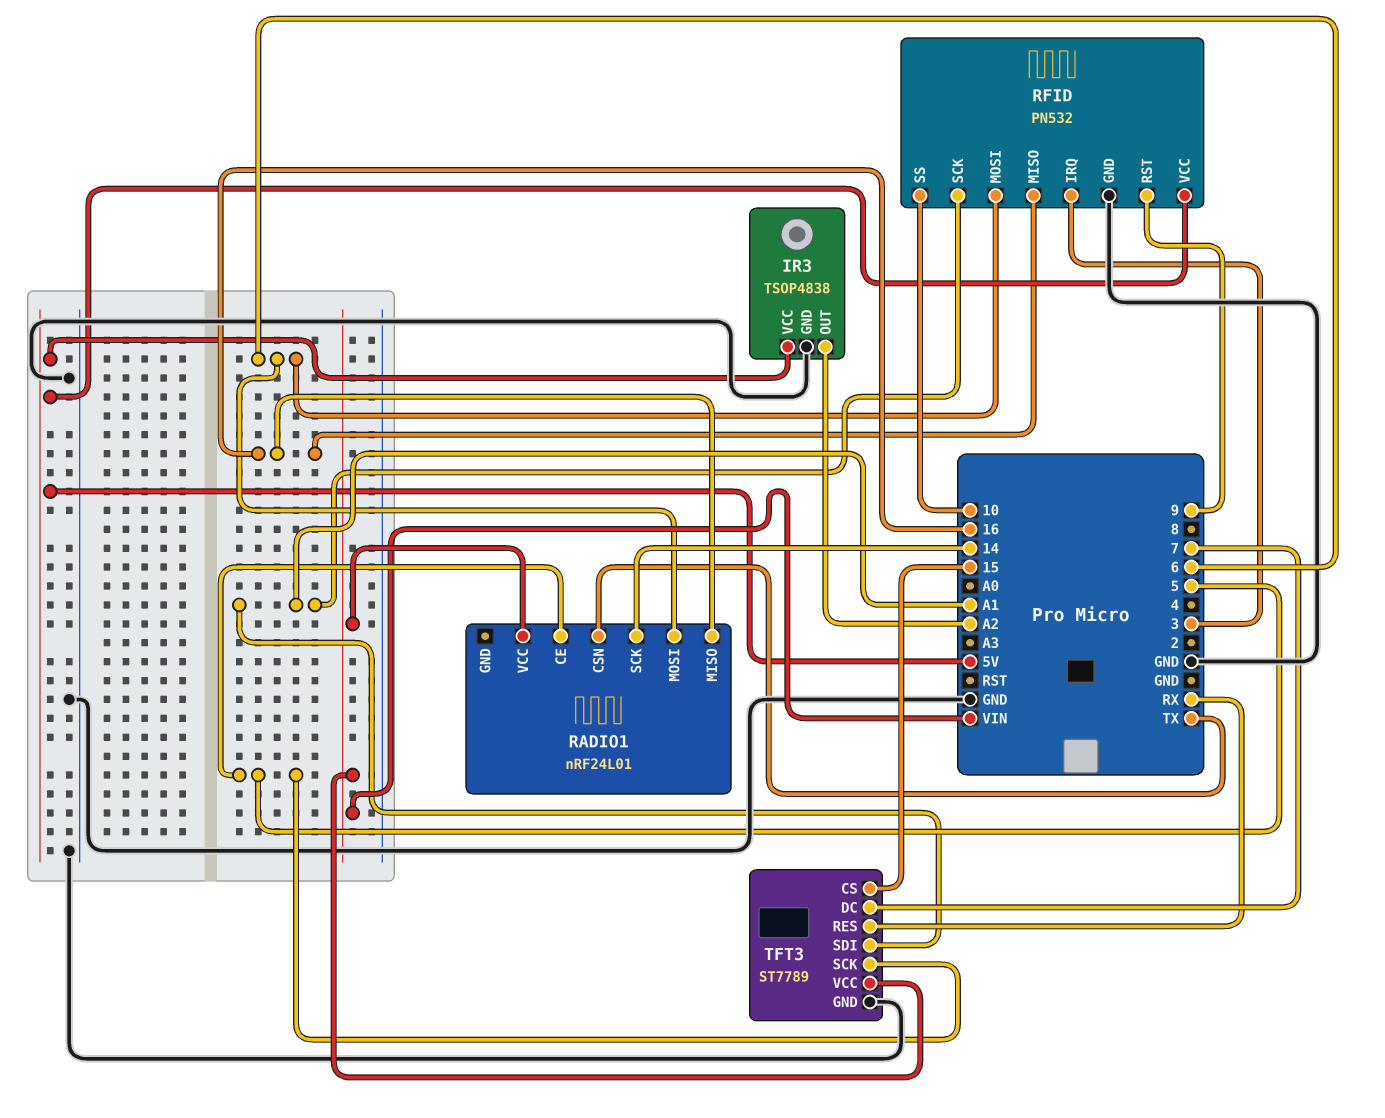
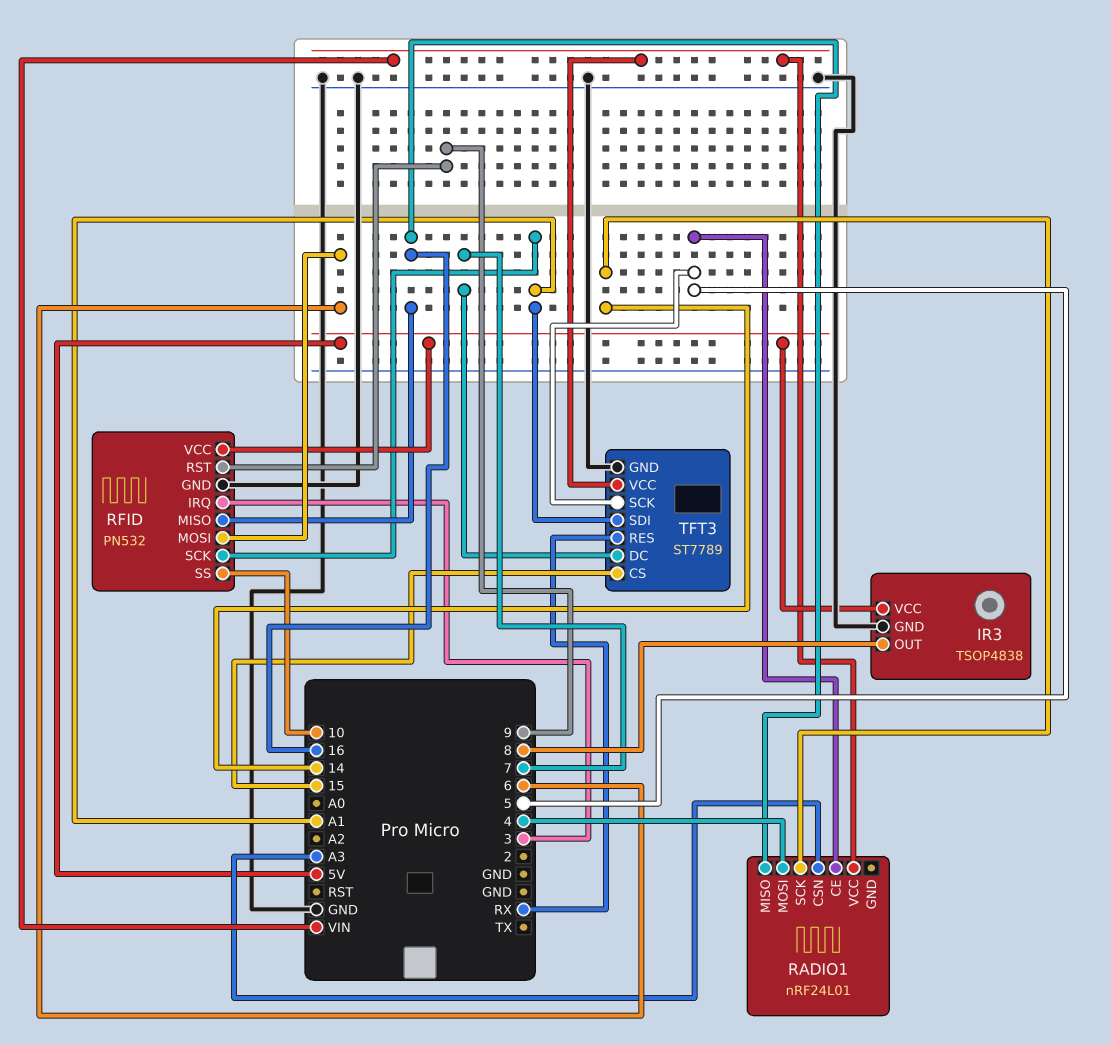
IR3 pin OUT: A2 -> 8
RADIO1 pin CSN: TX -> A3
RADIO1 pin MOSI: 6 -> 4

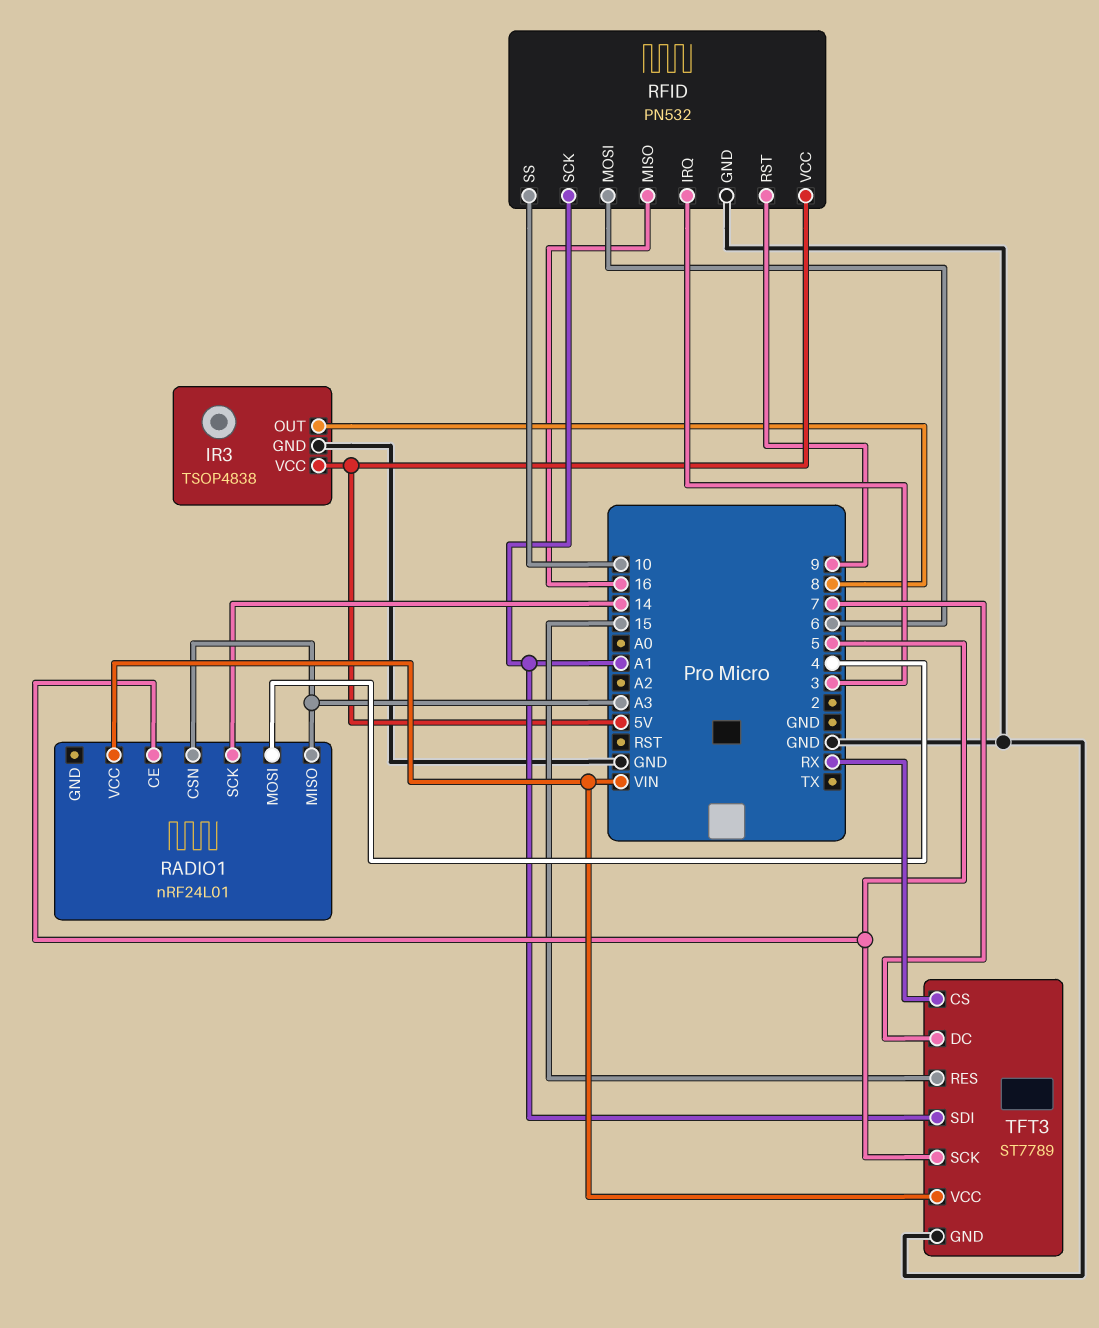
RADIO1 pin MISO: 16 -> A3
TFT3 pin CS: 15 -> RX
TFT3 pin RES: RX -> 15

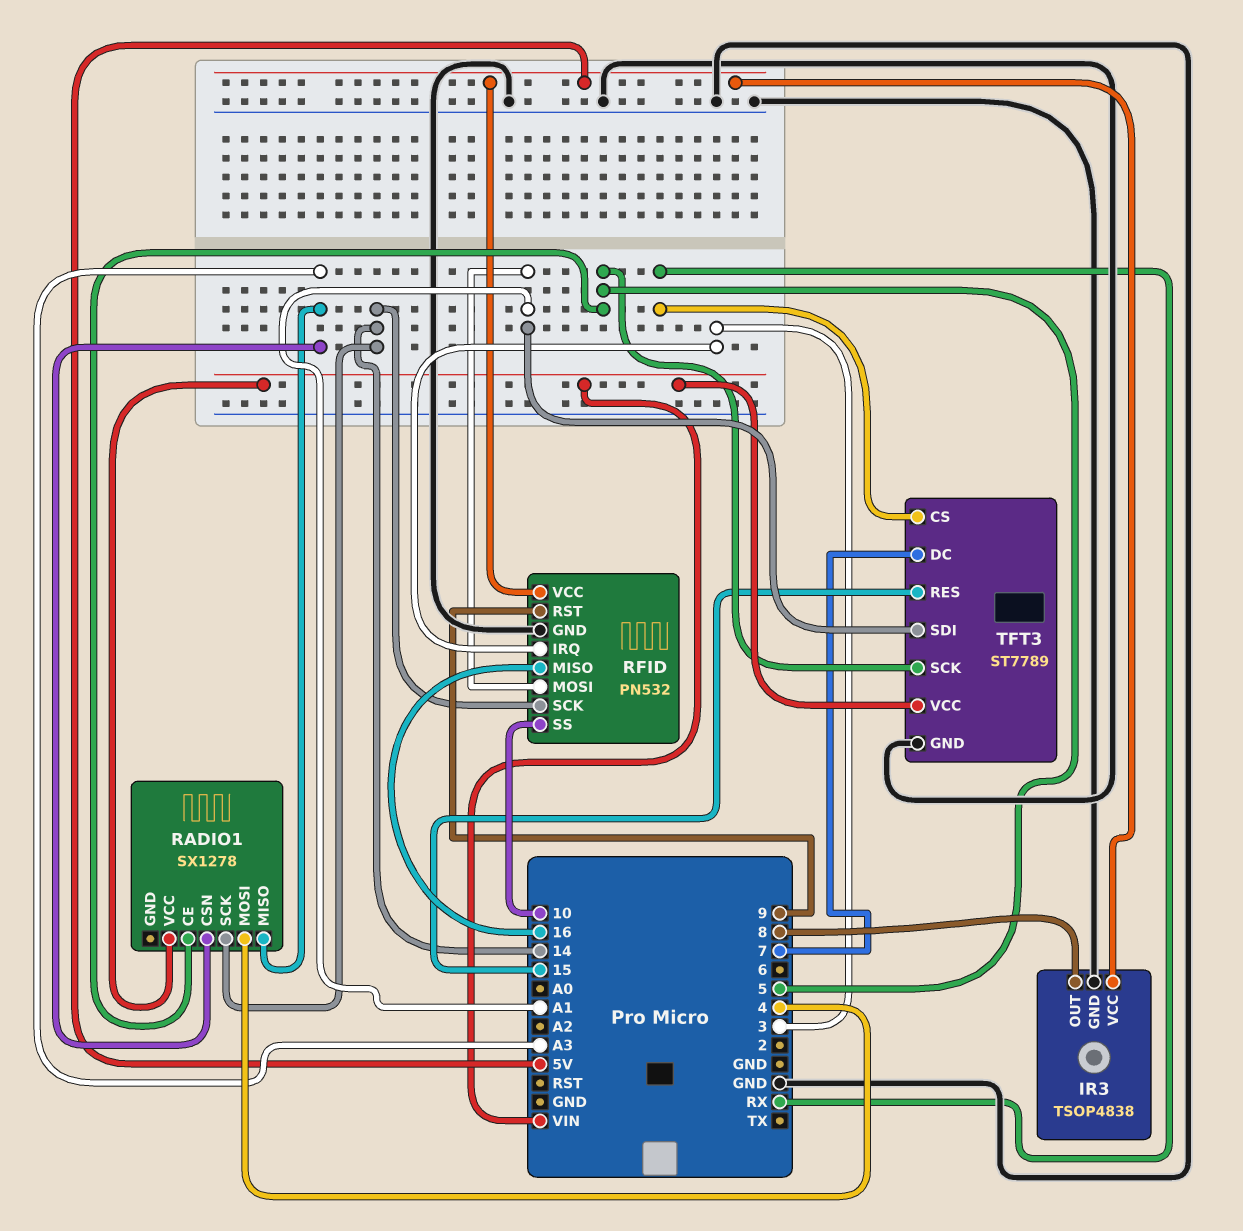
RADIO1: nRF24L01 -> SX1278
RFID pin MOSI: 6 -> A1
RFID pin SCK: A1 -> 14

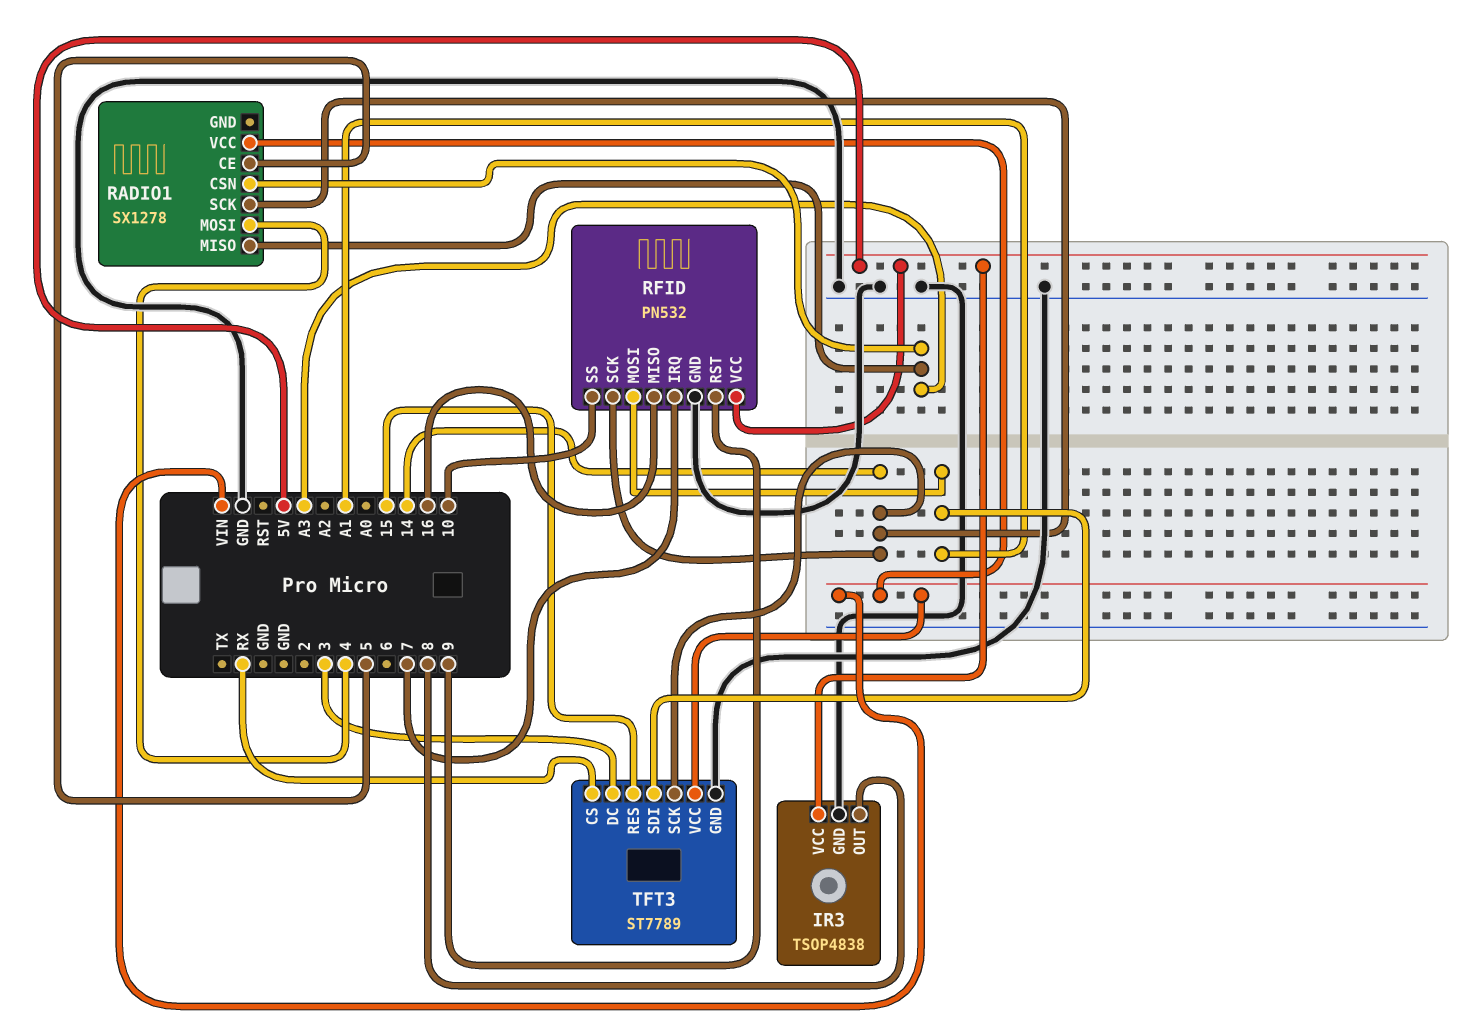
RFID pin IRQ: 3 -> 7
TFT3 pin DC: 7 -> 3
TFT3 pin SCK: 5 -> 14

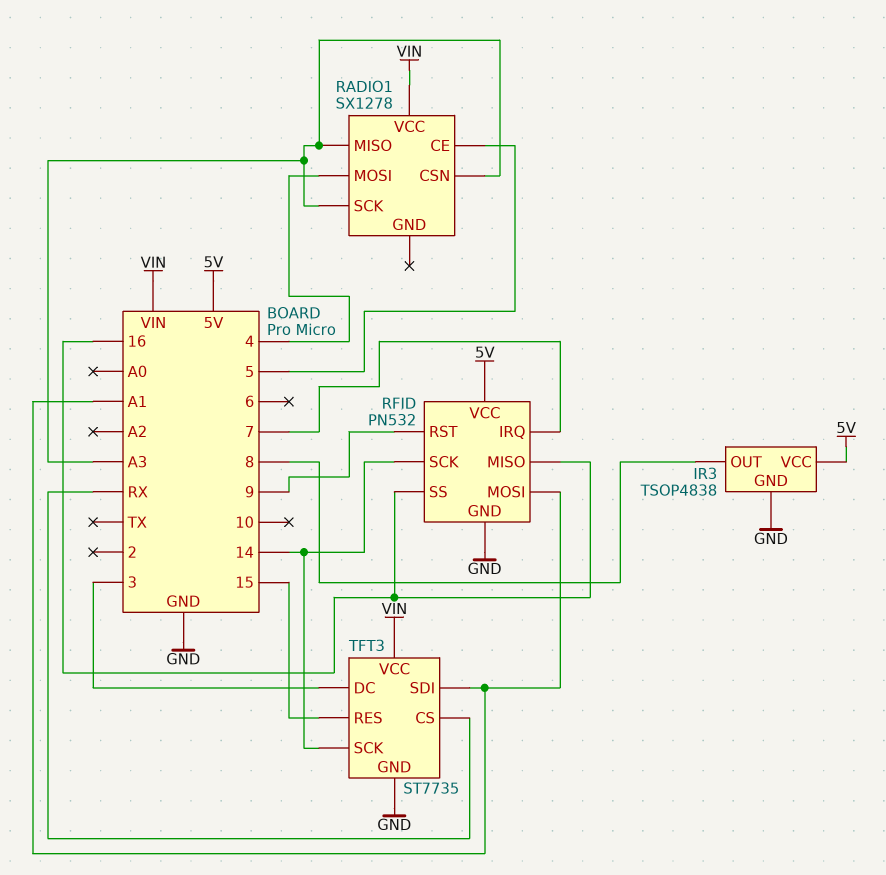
RADIO1 pin SCK: 14 -> A3
RFID pin SS: 10 -> 16
TFT3: ST7789 -> ST7735

